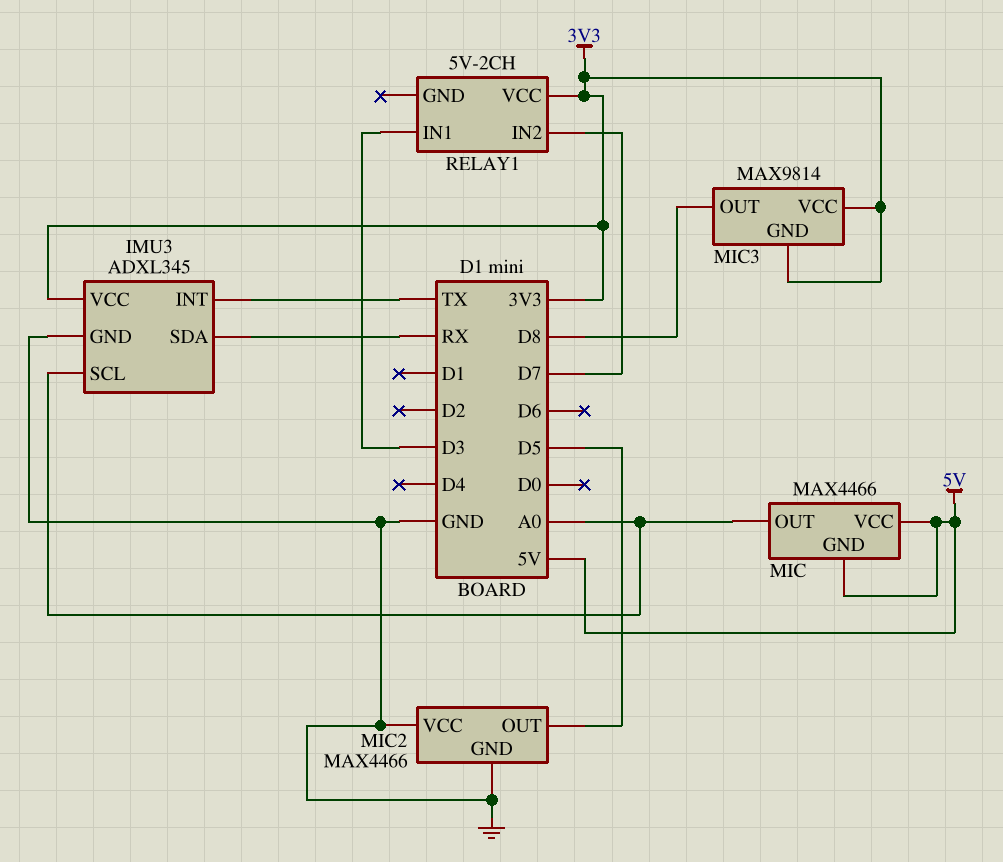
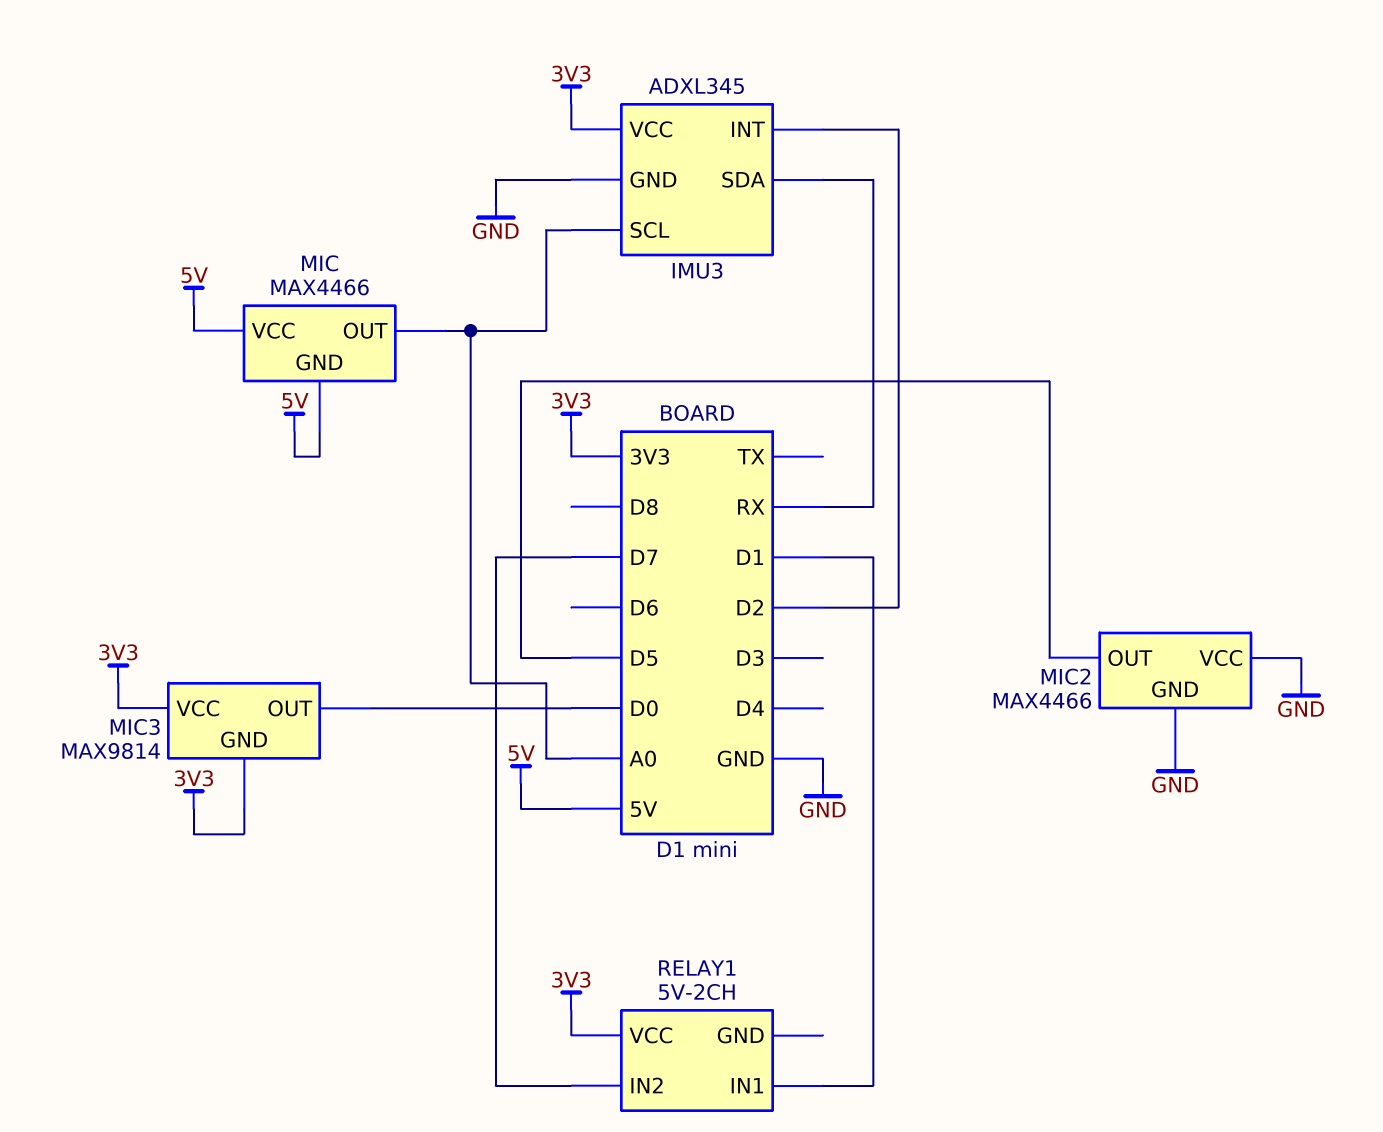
IMU3 pin INT: TX -> D2
MIC3 pin OUT: D8 -> D0
RELAY1 pin IN1: D3 -> D1

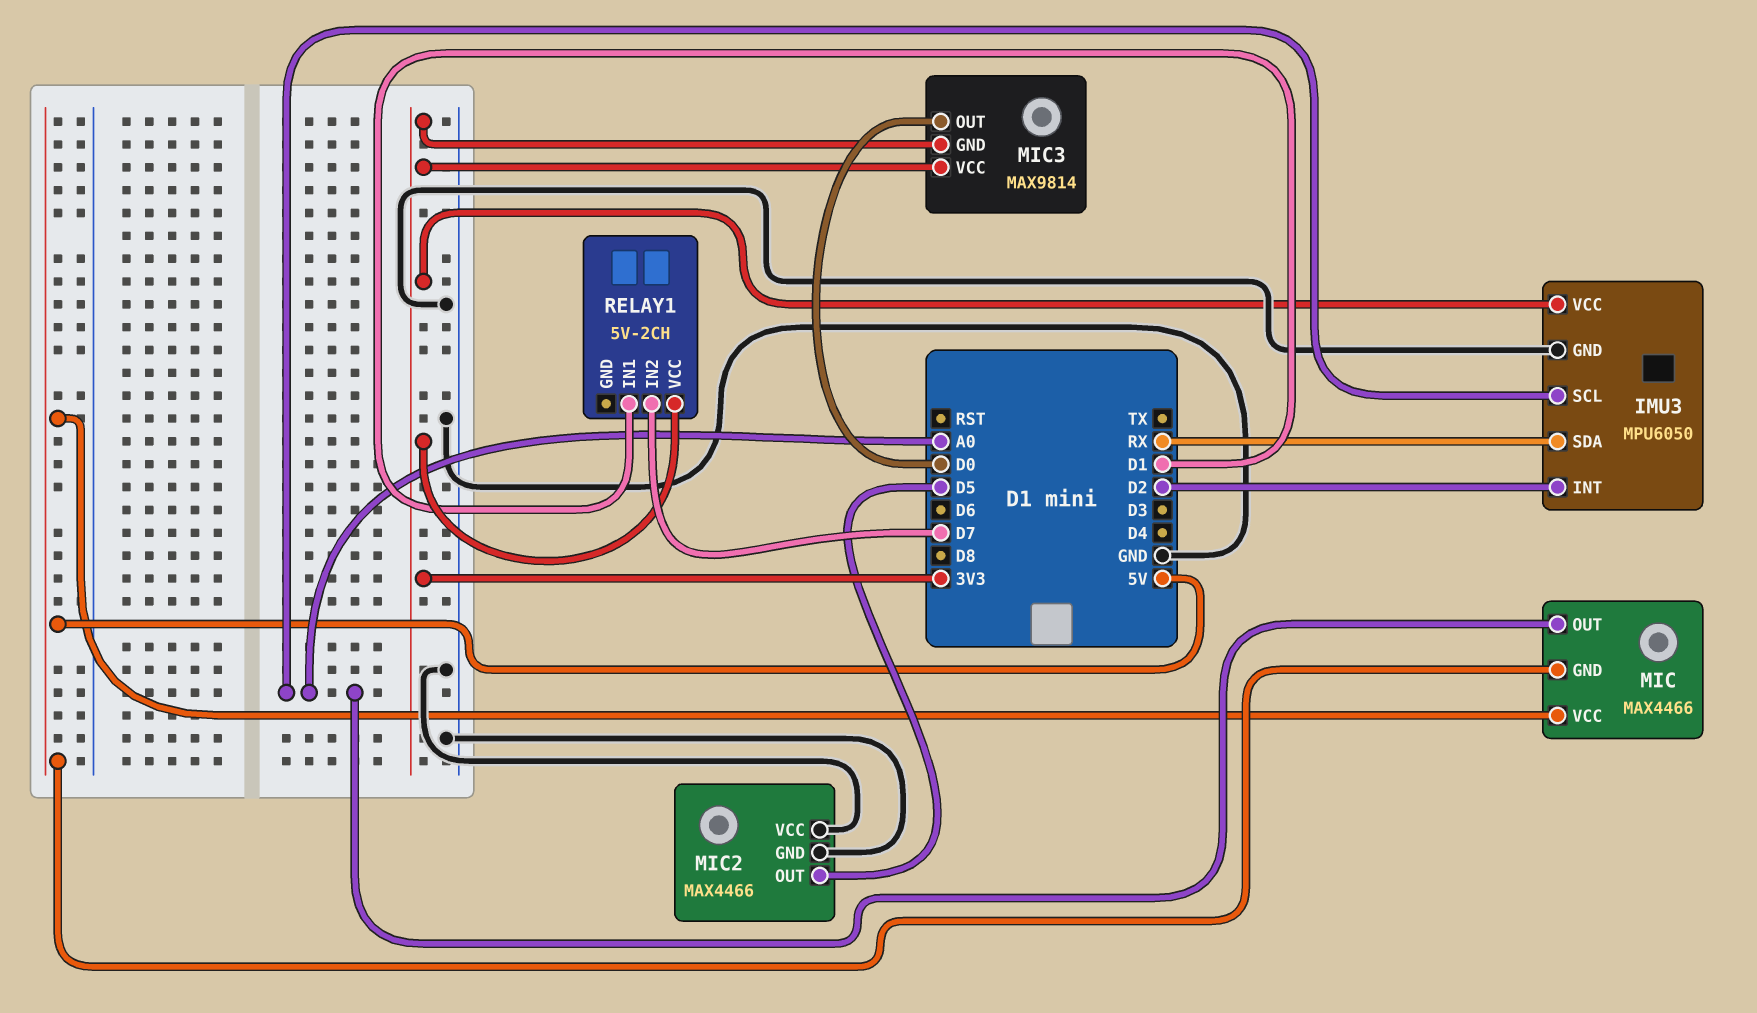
IMU3: ADXL345 -> MPU6050

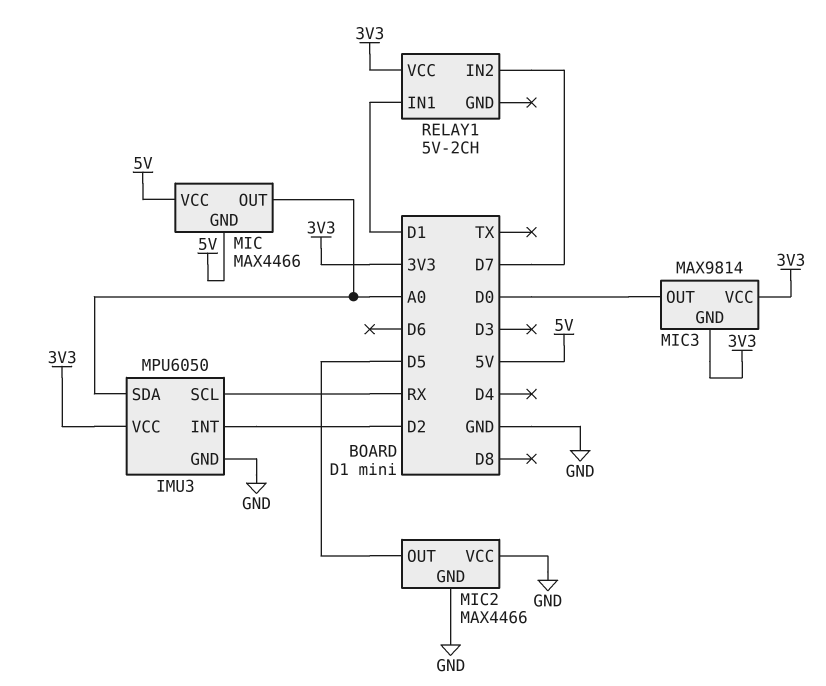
IMU3 pin SCL: A0 -> RX
IMU3 pin SDA: RX -> A0

